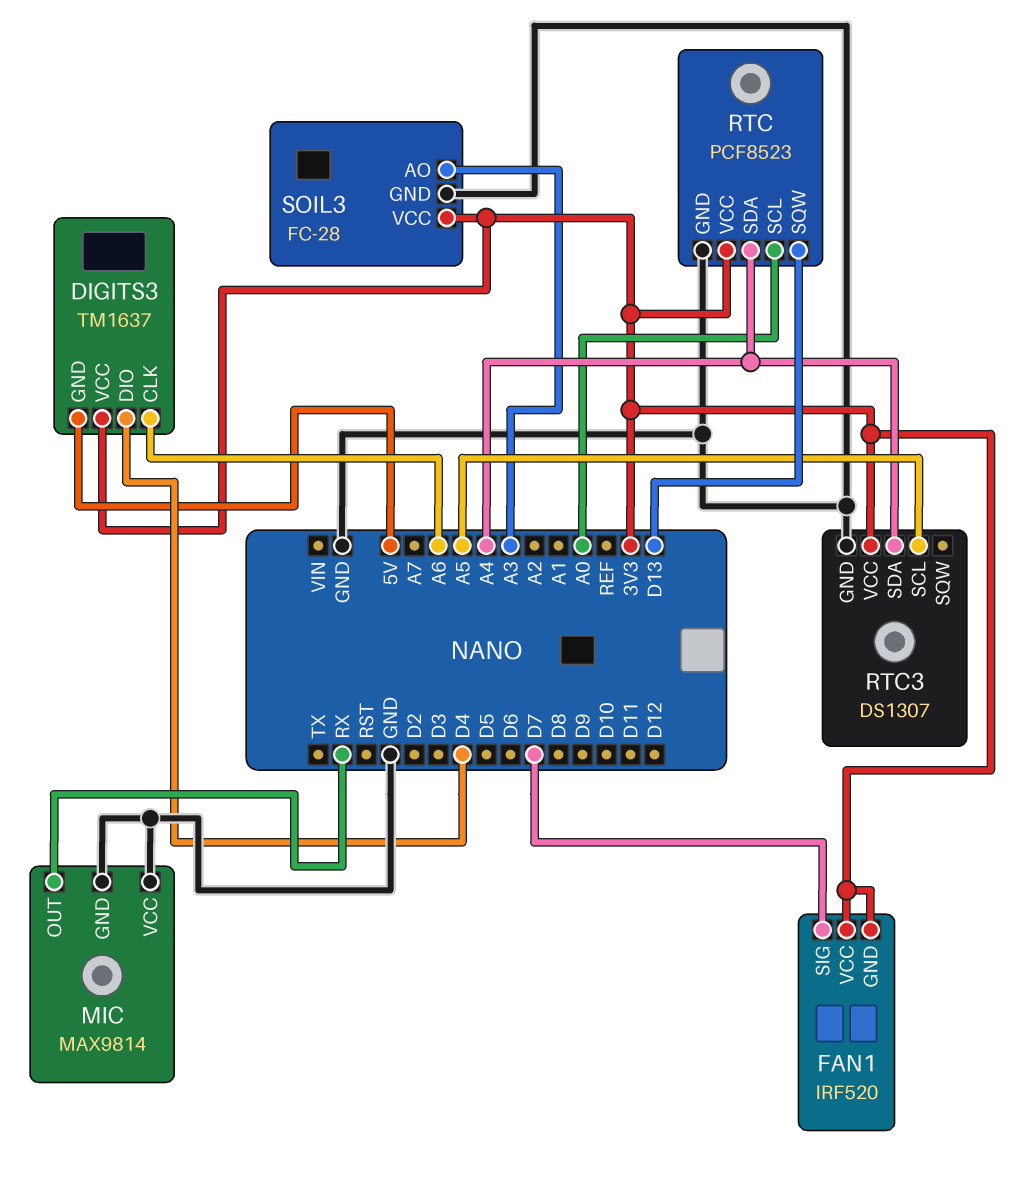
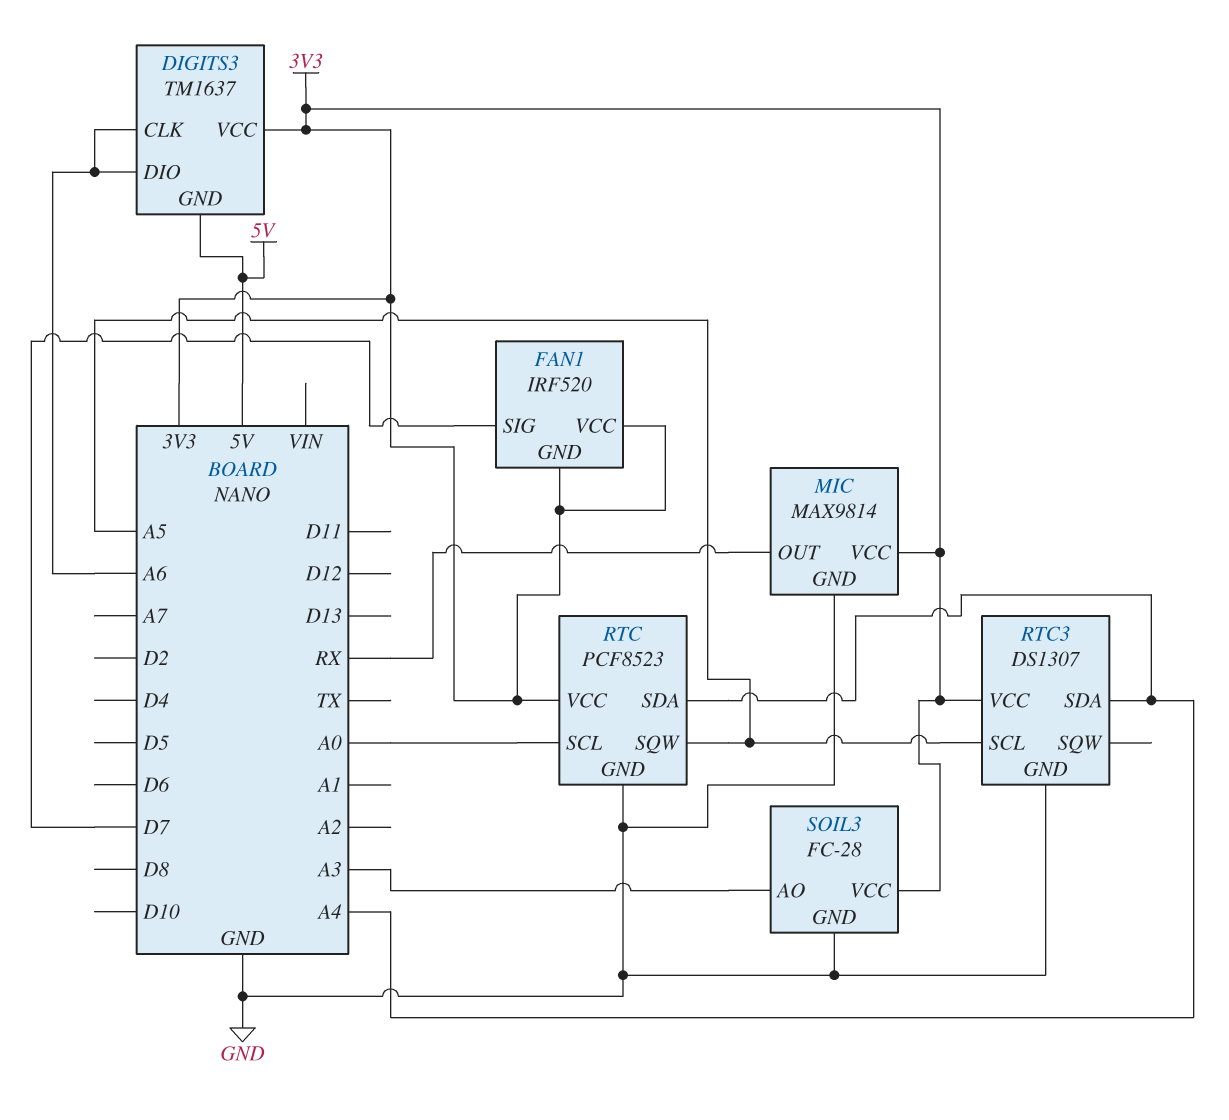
DIGITS3 pin DIO: D4 -> A6
MIC pin VCC: GND -> 3V3
RTC pin SQW: D13 -> A5

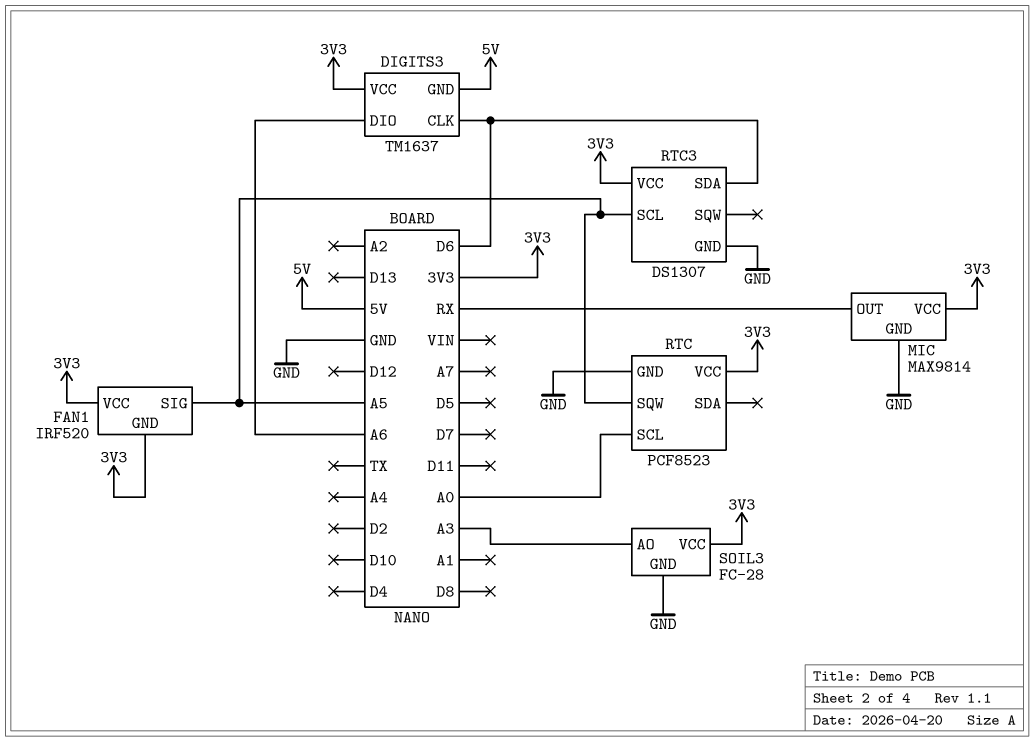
DIGITS3 pin CLK: A6 -> D6
FAN1 pin SIG: D7 -> A5
RTC pin SDA: A4 -> none
RTC3 pin SDA: A4 -> D6

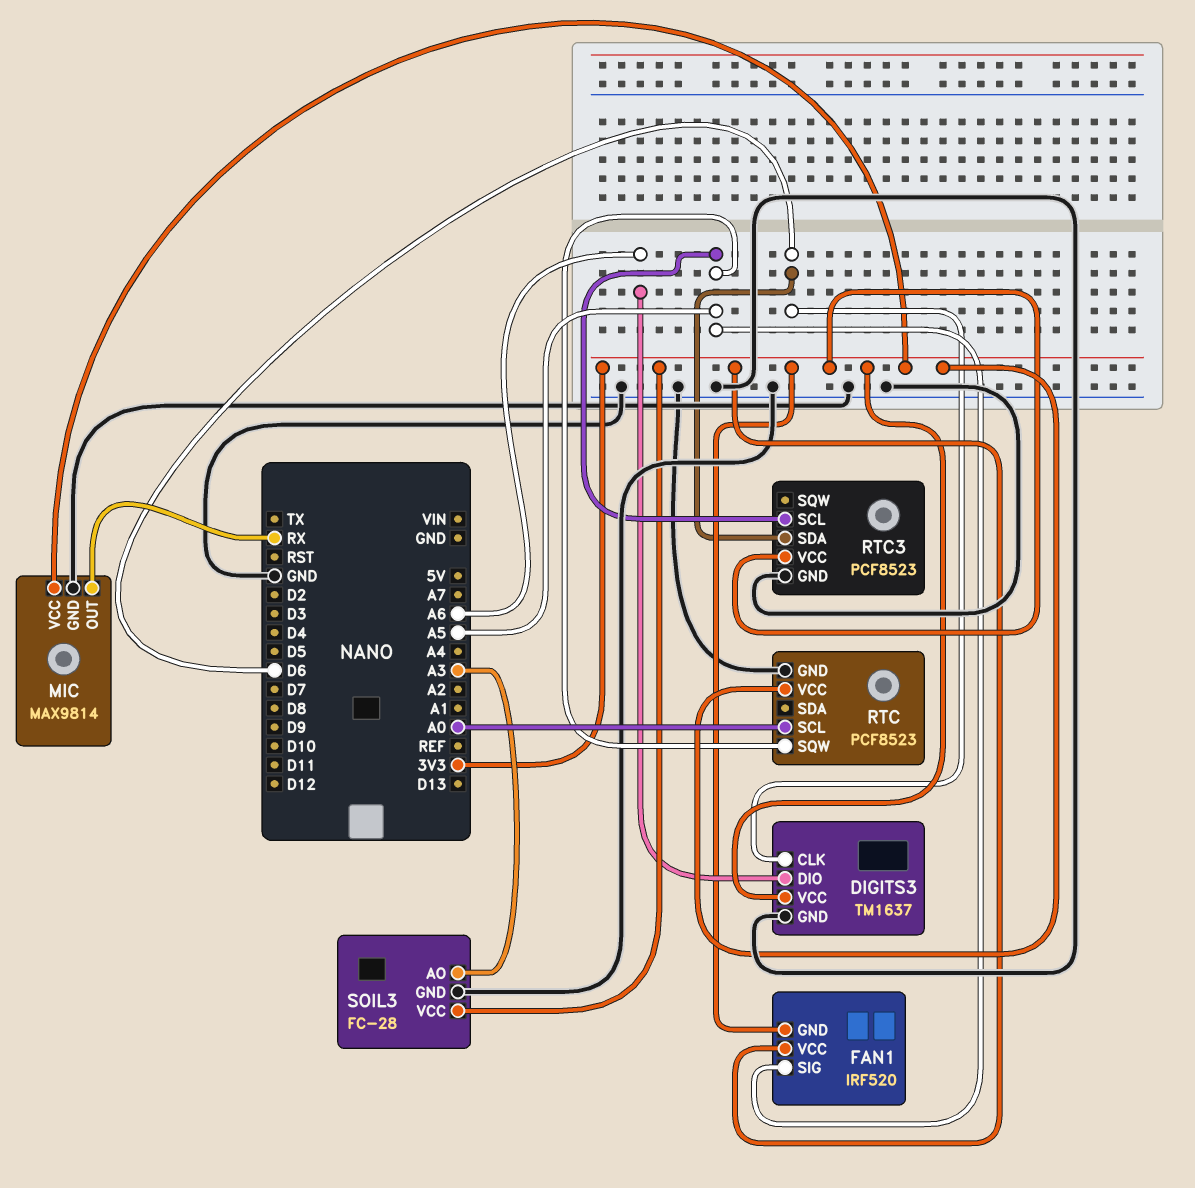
DIGITS3 pin GND: 5V -> GND
RTC3: DS1307 -> PCF8523

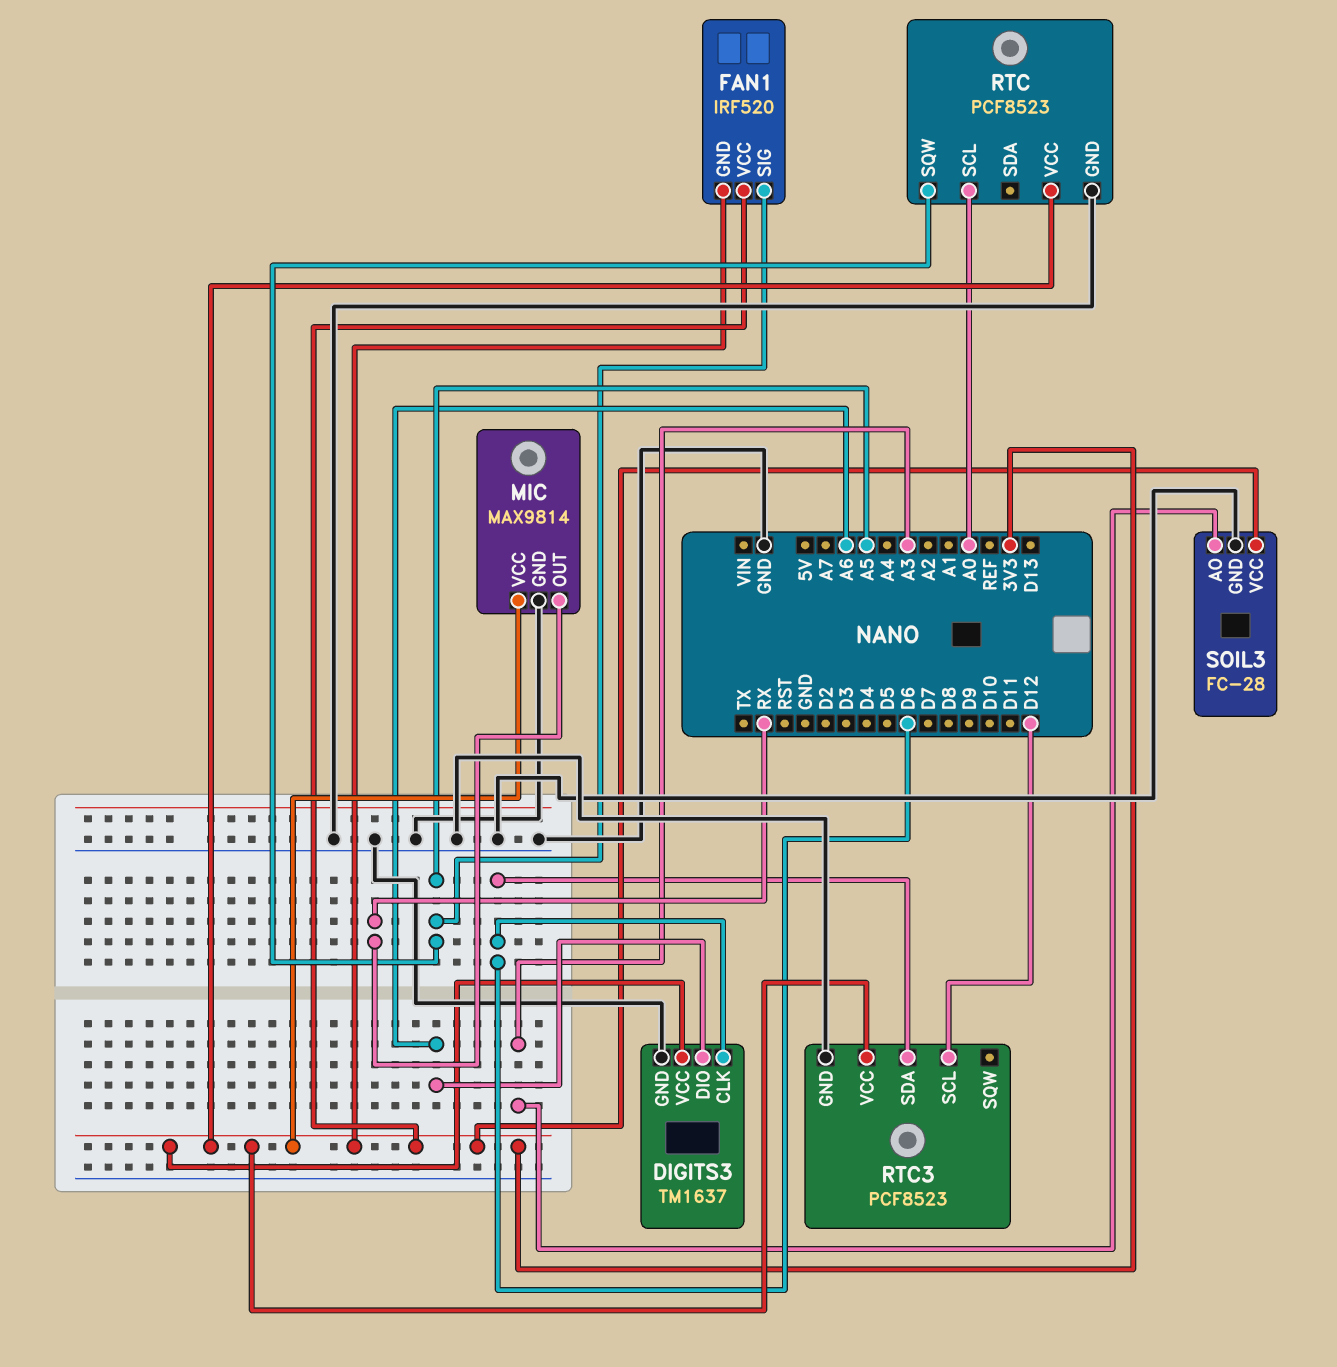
RTC3 pin SCL: A5 -> D12

